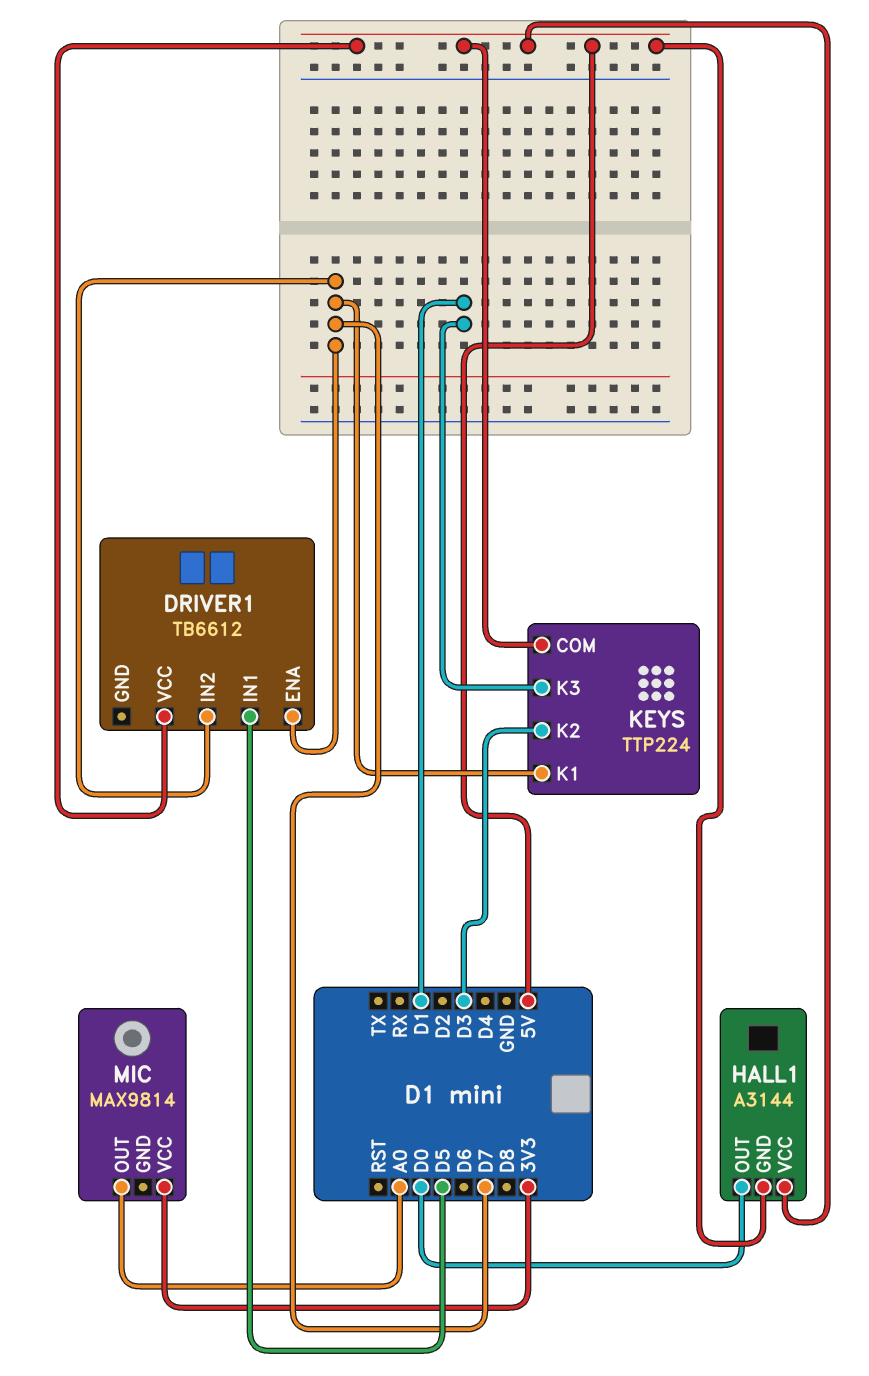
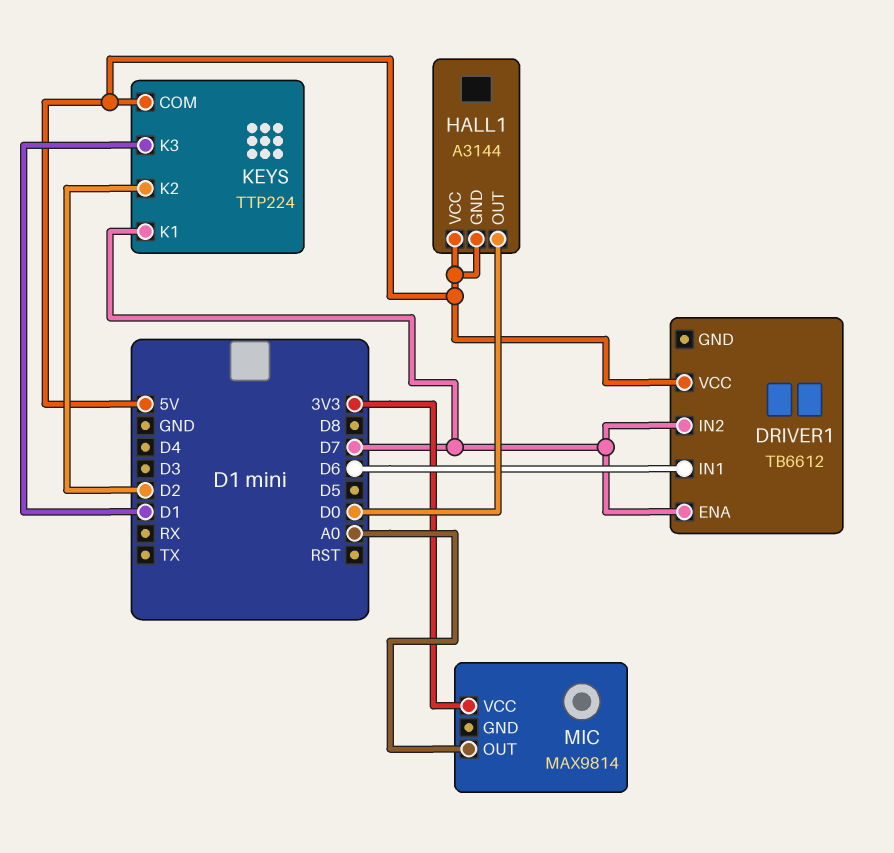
DRIVER1 pin IN1: D5 -> D6
KEYS pin K2: D3 -> D2

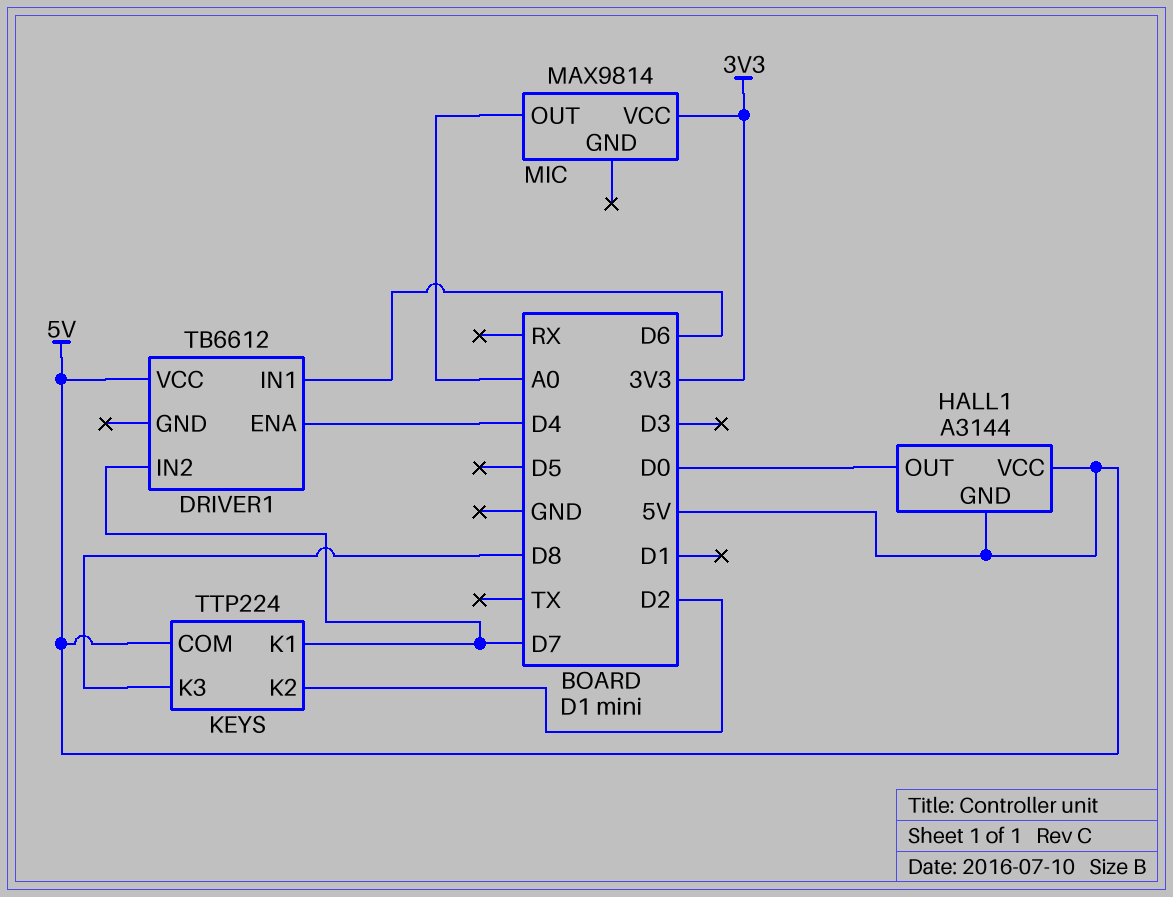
DRIVER1 pin ENA: D7 -> D4
KEYS pin K3: D1 -> D8

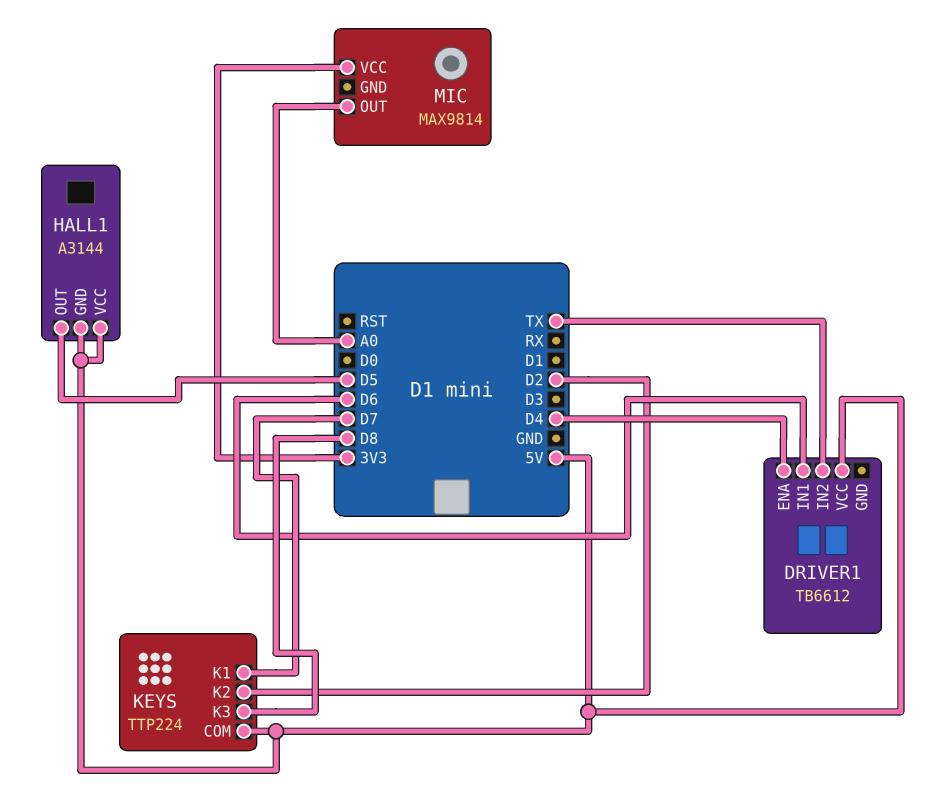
DRIVER1 pin IN2: D7 -> TX
HALL1 pin OUT: D0 -> D5

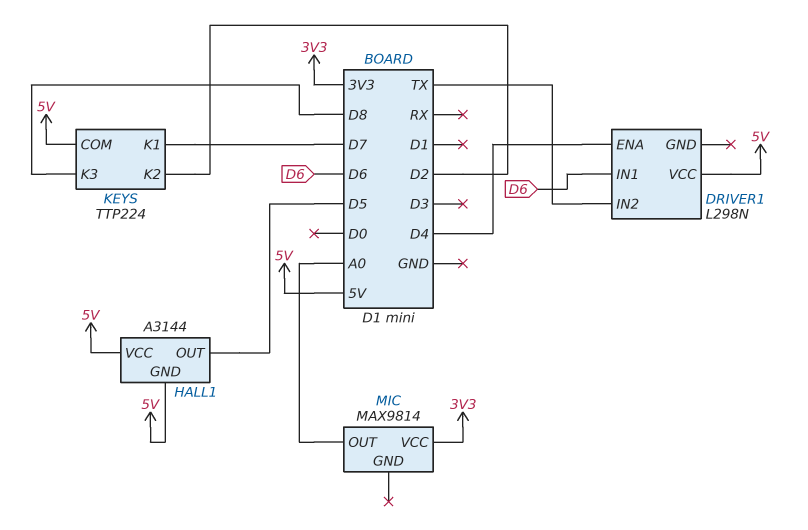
DRIVER1: TB6612 -> L298N

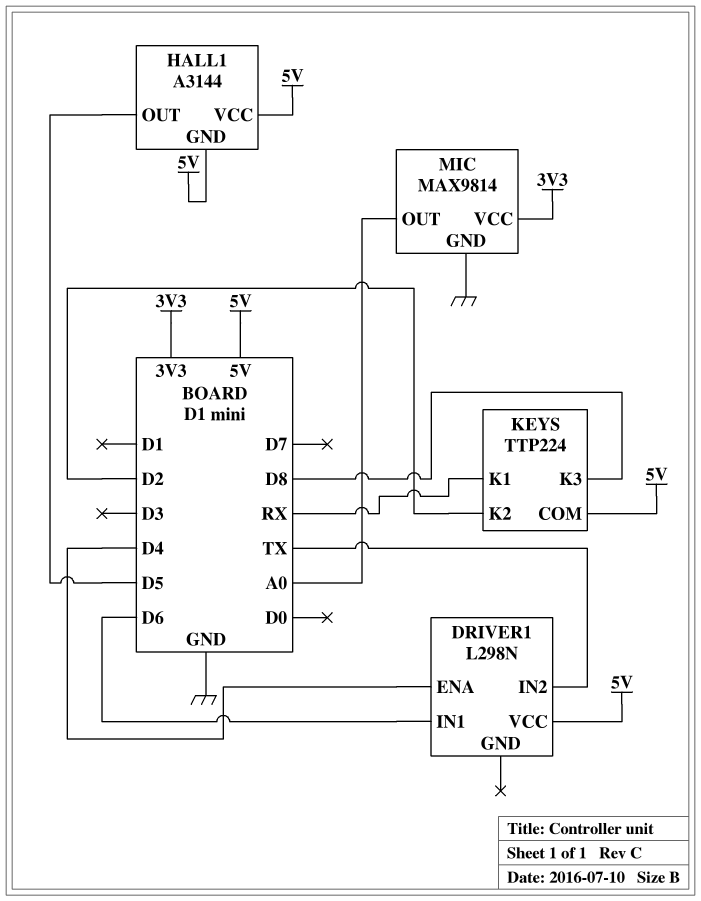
KEYS pin K1: D7 -> RX
MIC pin GND: none -> GND

